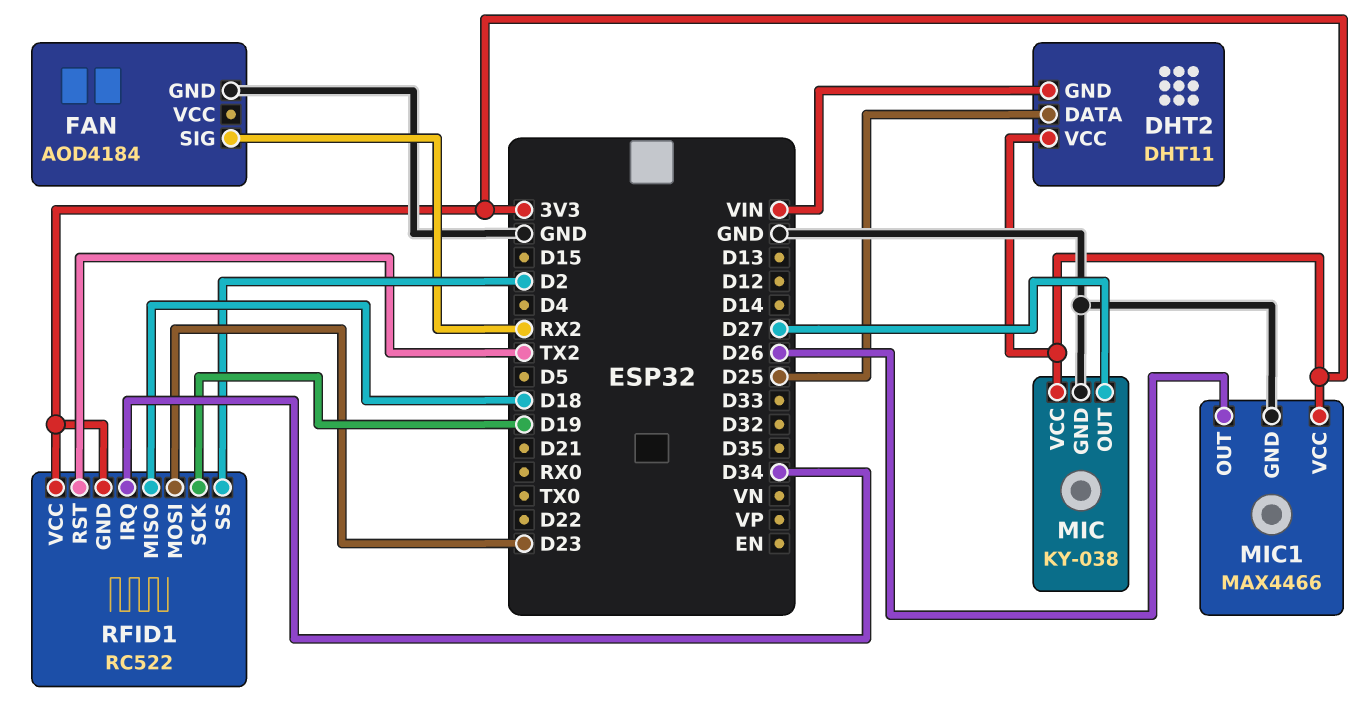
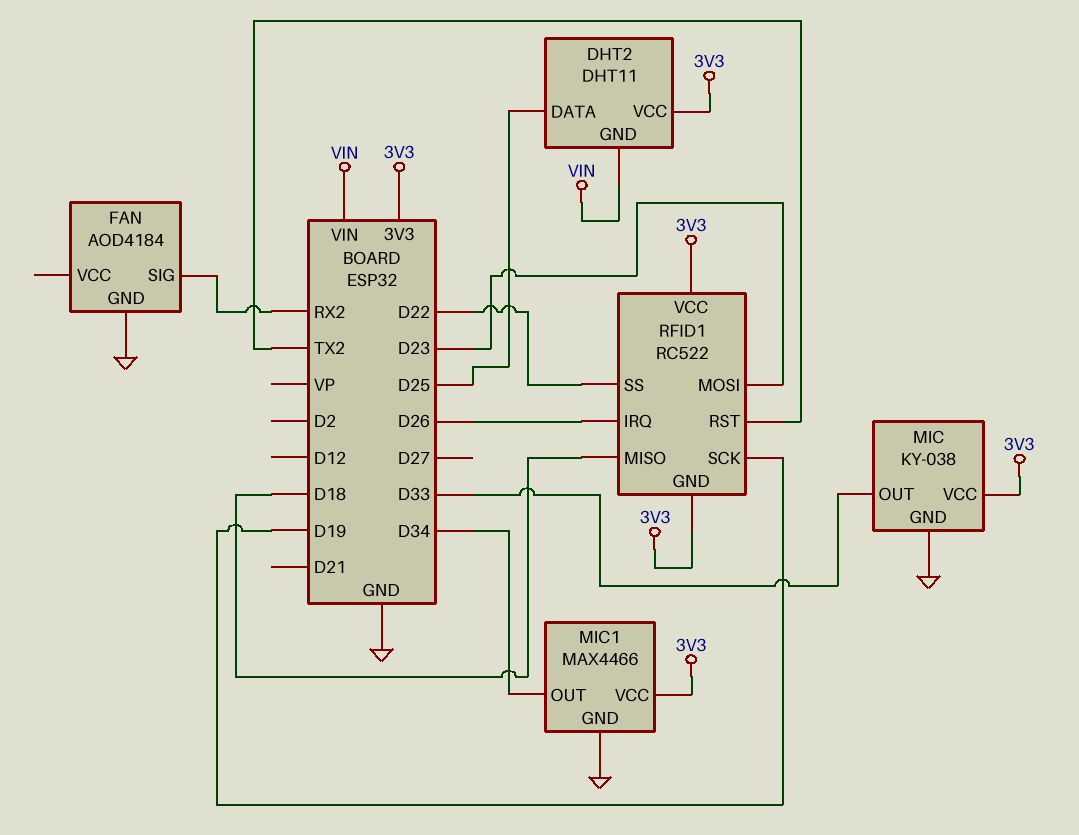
MIC pin OUT: D27 -> D33
MIC1 pin OUT: D26 -> D34
RFID1 pin IRQ: D34 -> D26
RFID1 pin SS: D2 -> D22

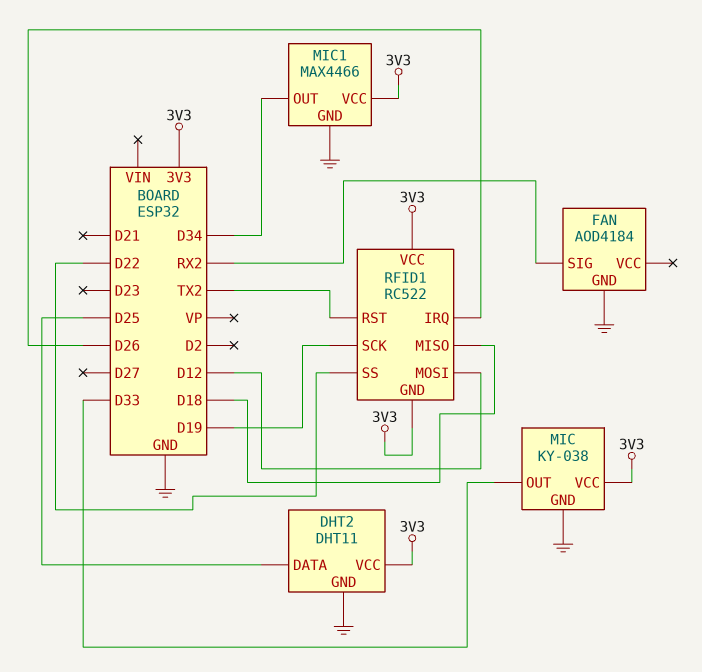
DHT2 pin GND: VIN -> GND
RFID1 pin MOSI: D23 -> D12

